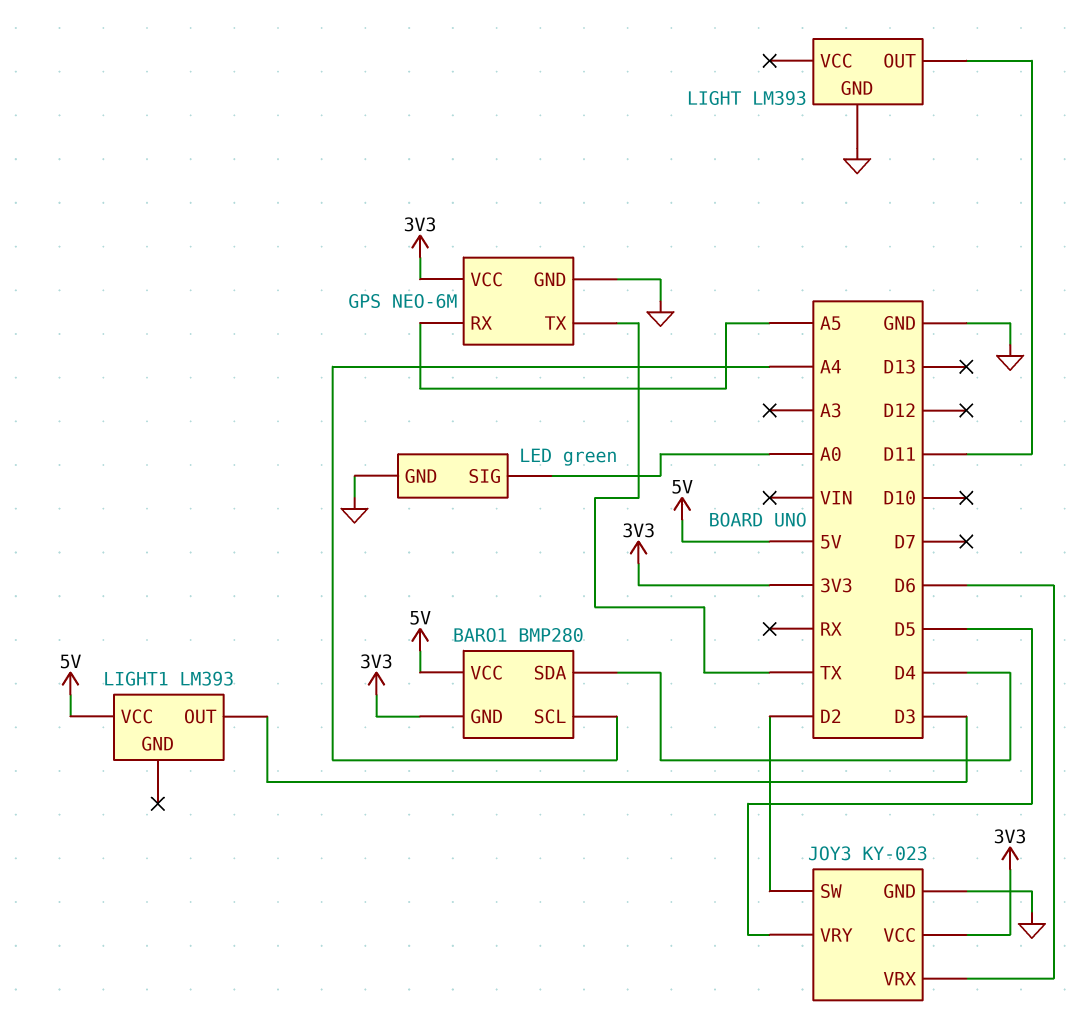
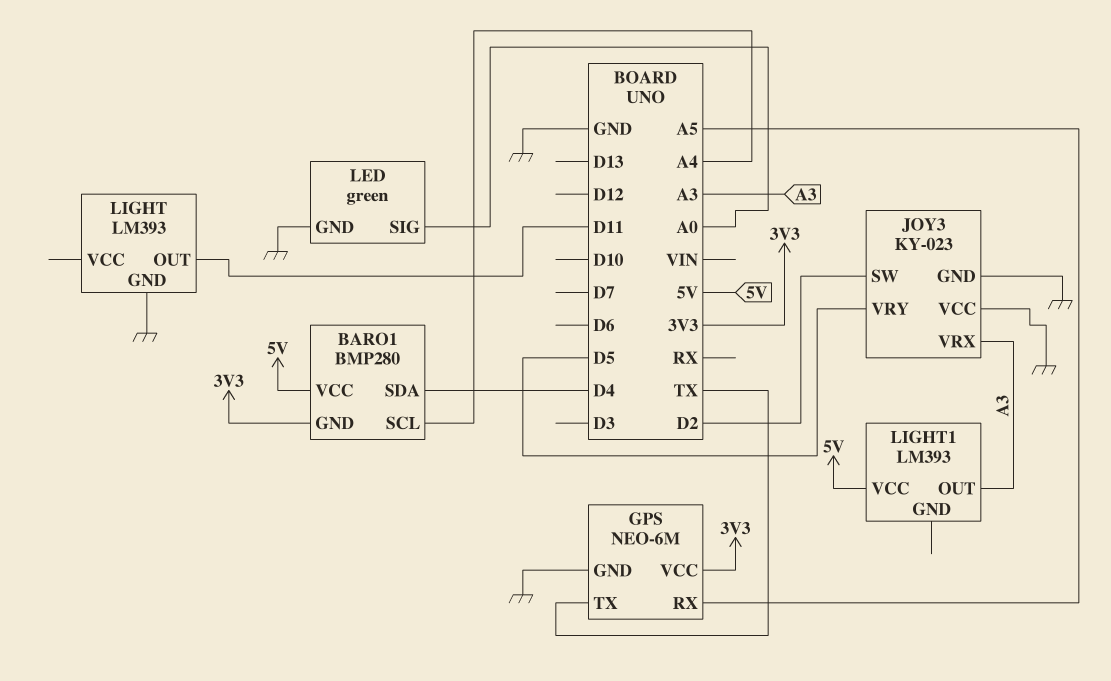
JOY3 pin VCC: 3V3 -> GND
JOY3 pin VRX: D6 -> A3
LIGHT1 pin OUT: D3 -> A3

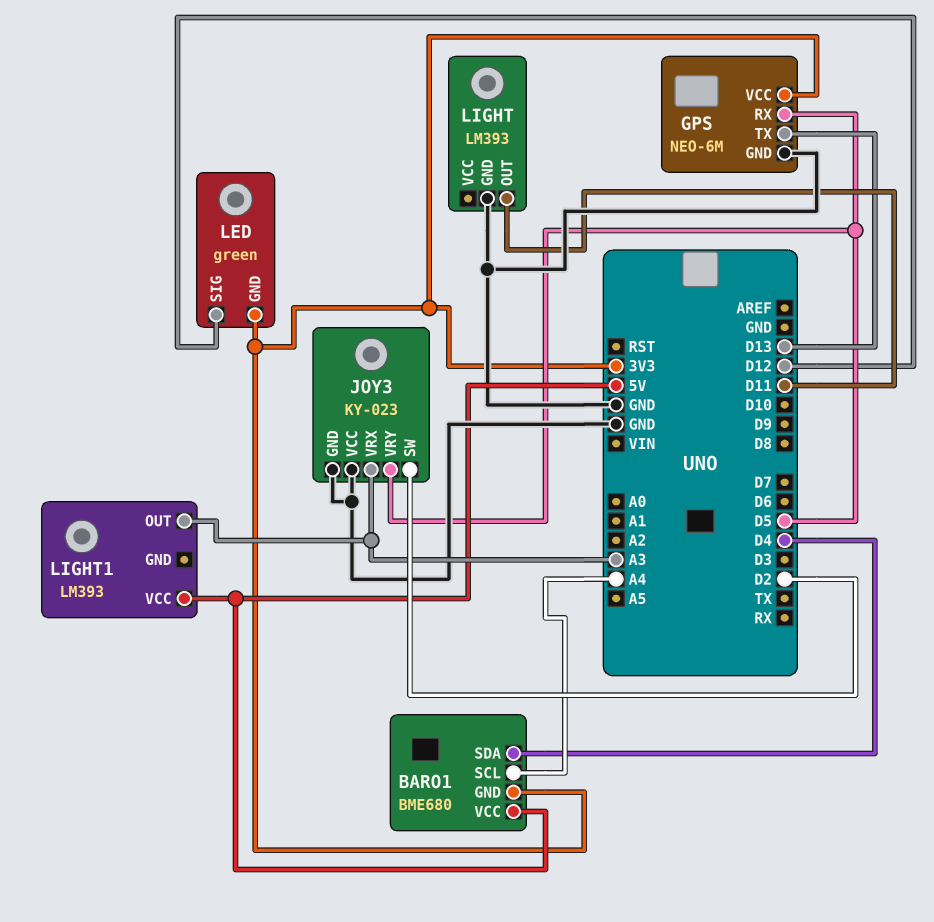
BARO1: BMP280 -> BME680
GPS pin RX: A5 -> D5
GPS pin TX: TX -> D13
LED pin GND: GND -> 3V3
LED pin SIG: A0 -> D12

